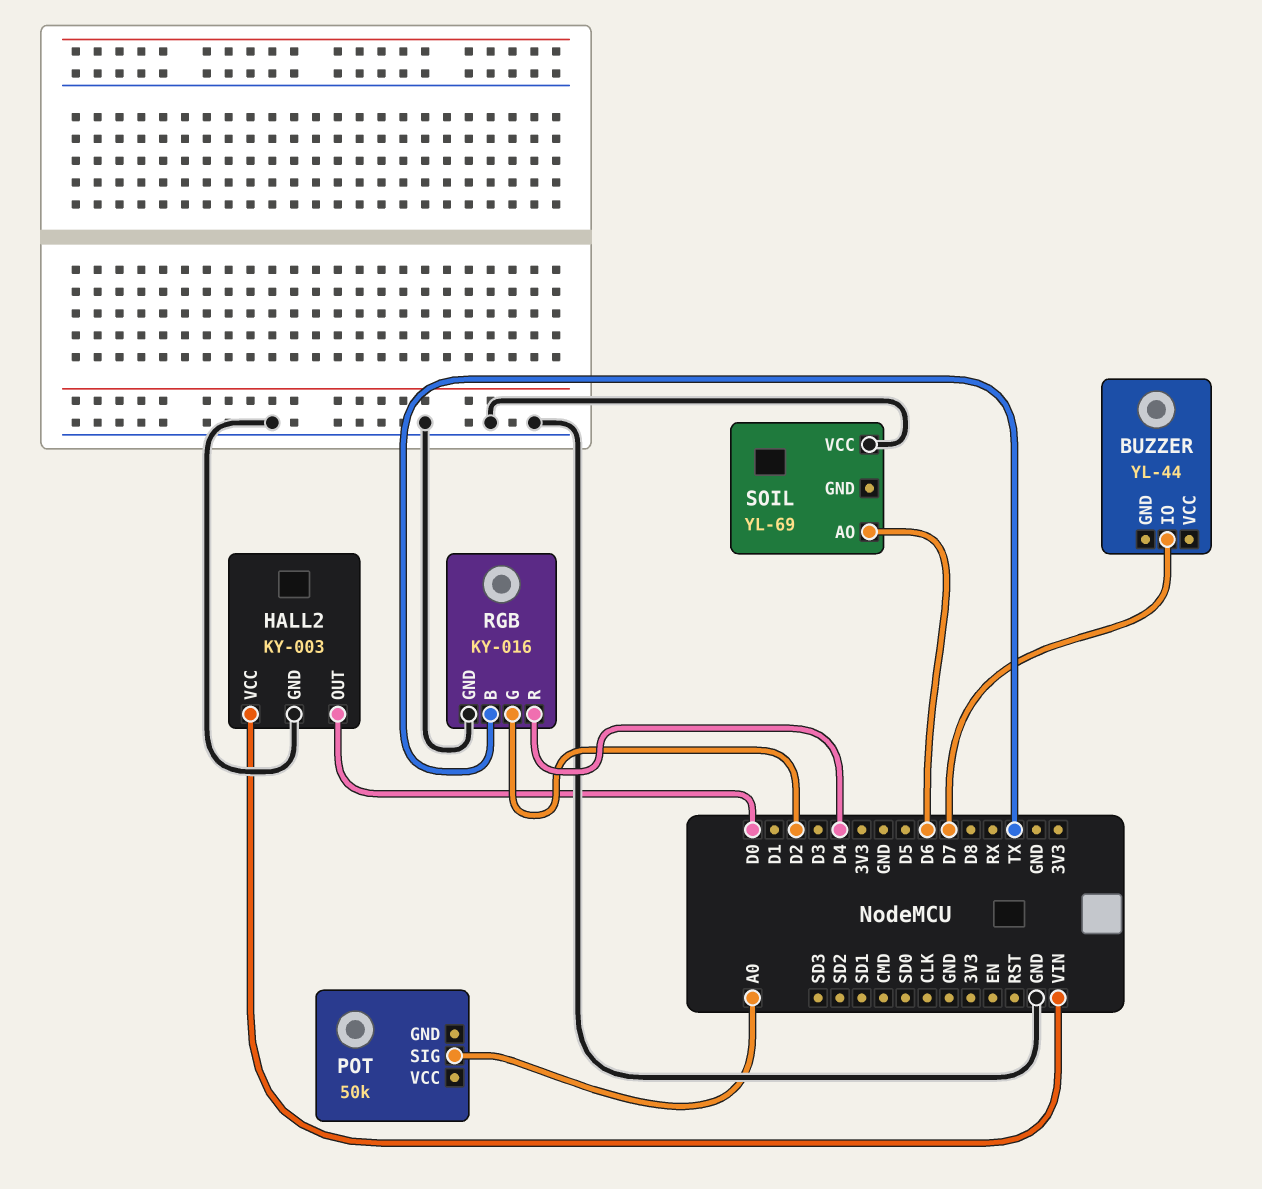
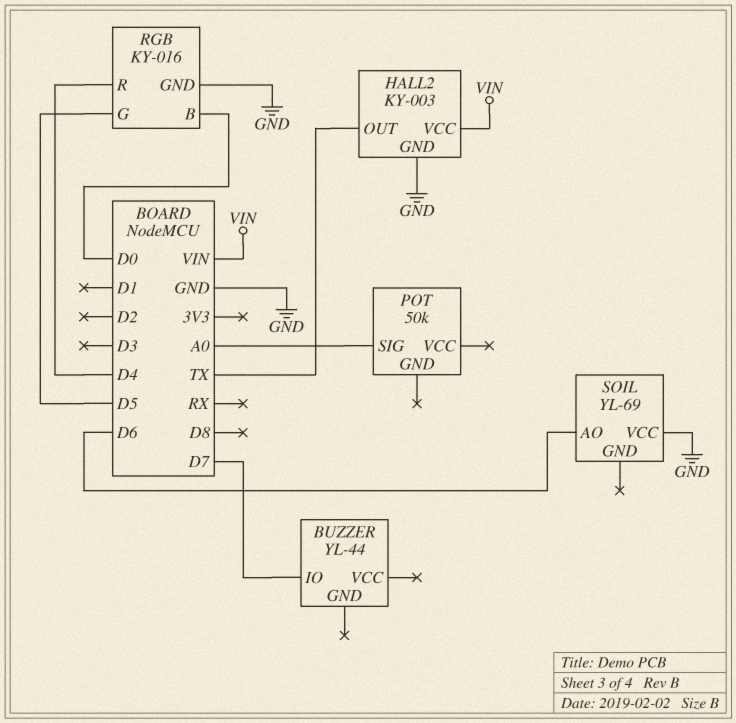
HALL2 pin OUT: D0 -> TX
RGB pin B: TX -> D0
RGB pin G: D2 -> D5

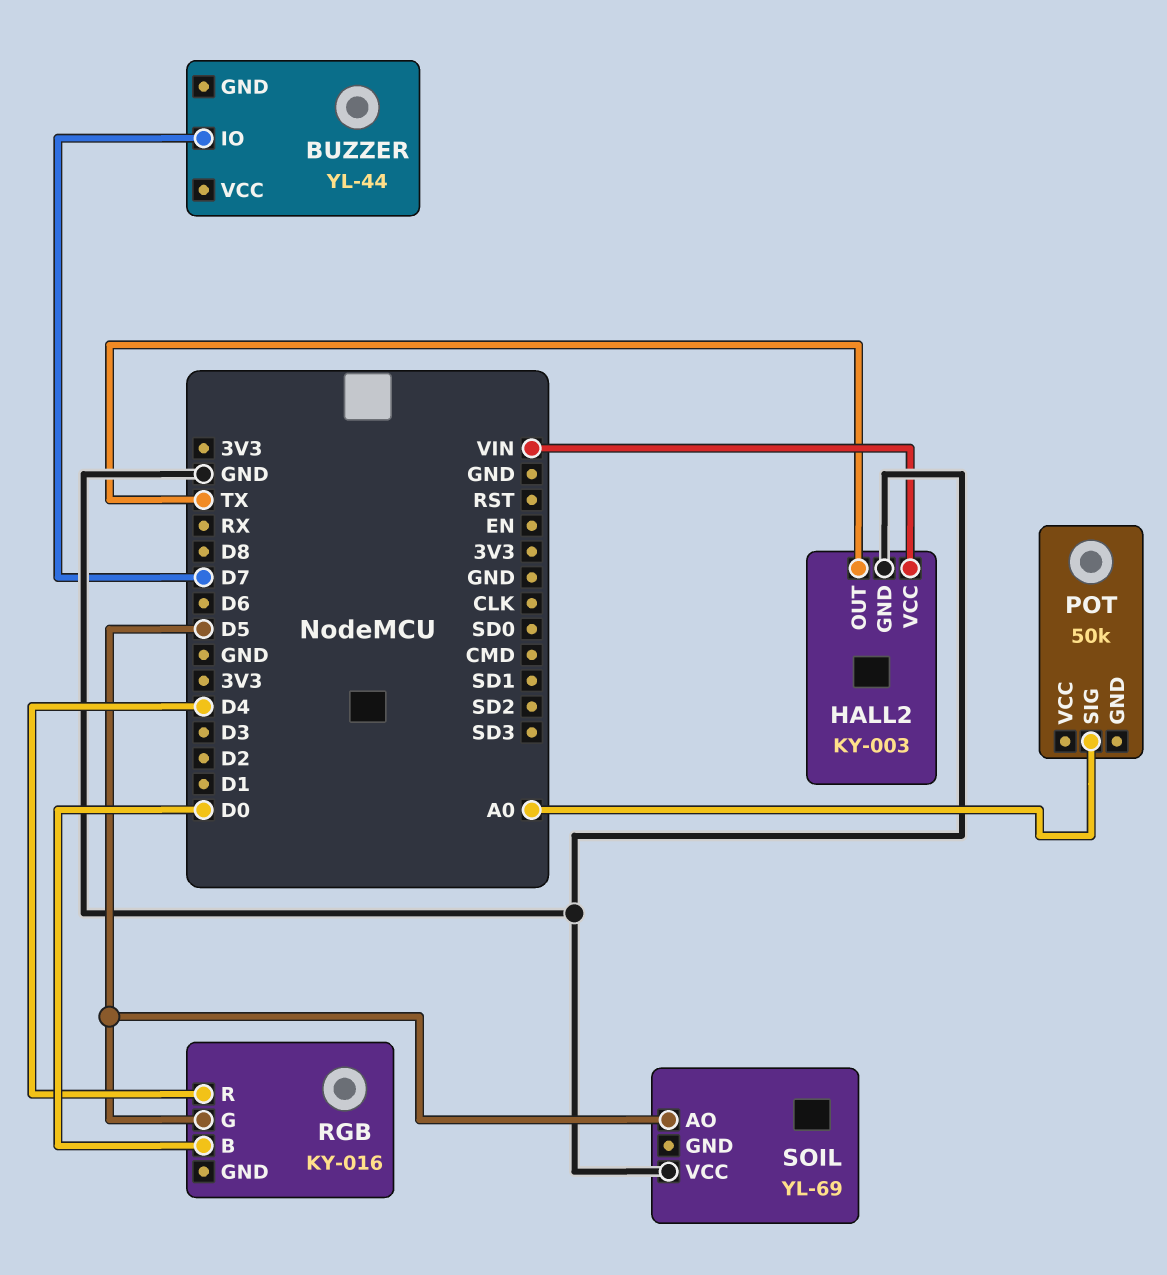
RGB pin GND: GND -> none
SOIL pin AO: D6 -> D5

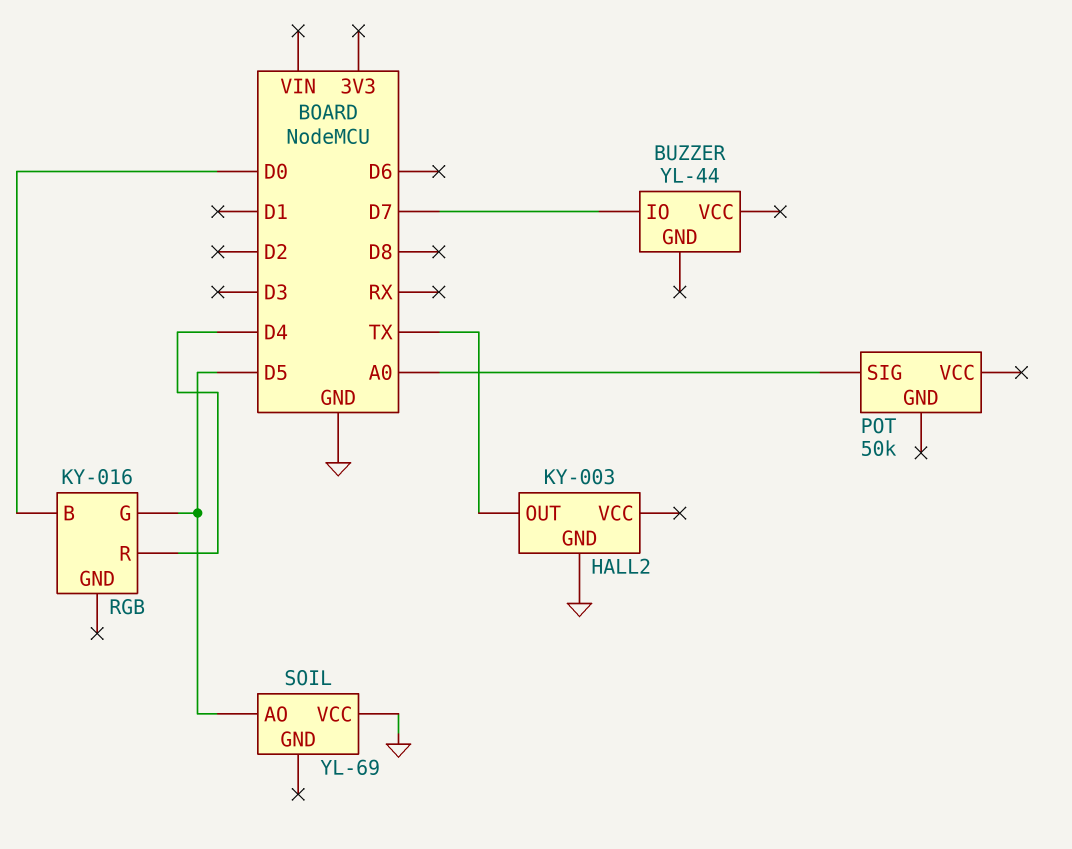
HALL2 pin VCC: VIN -> none

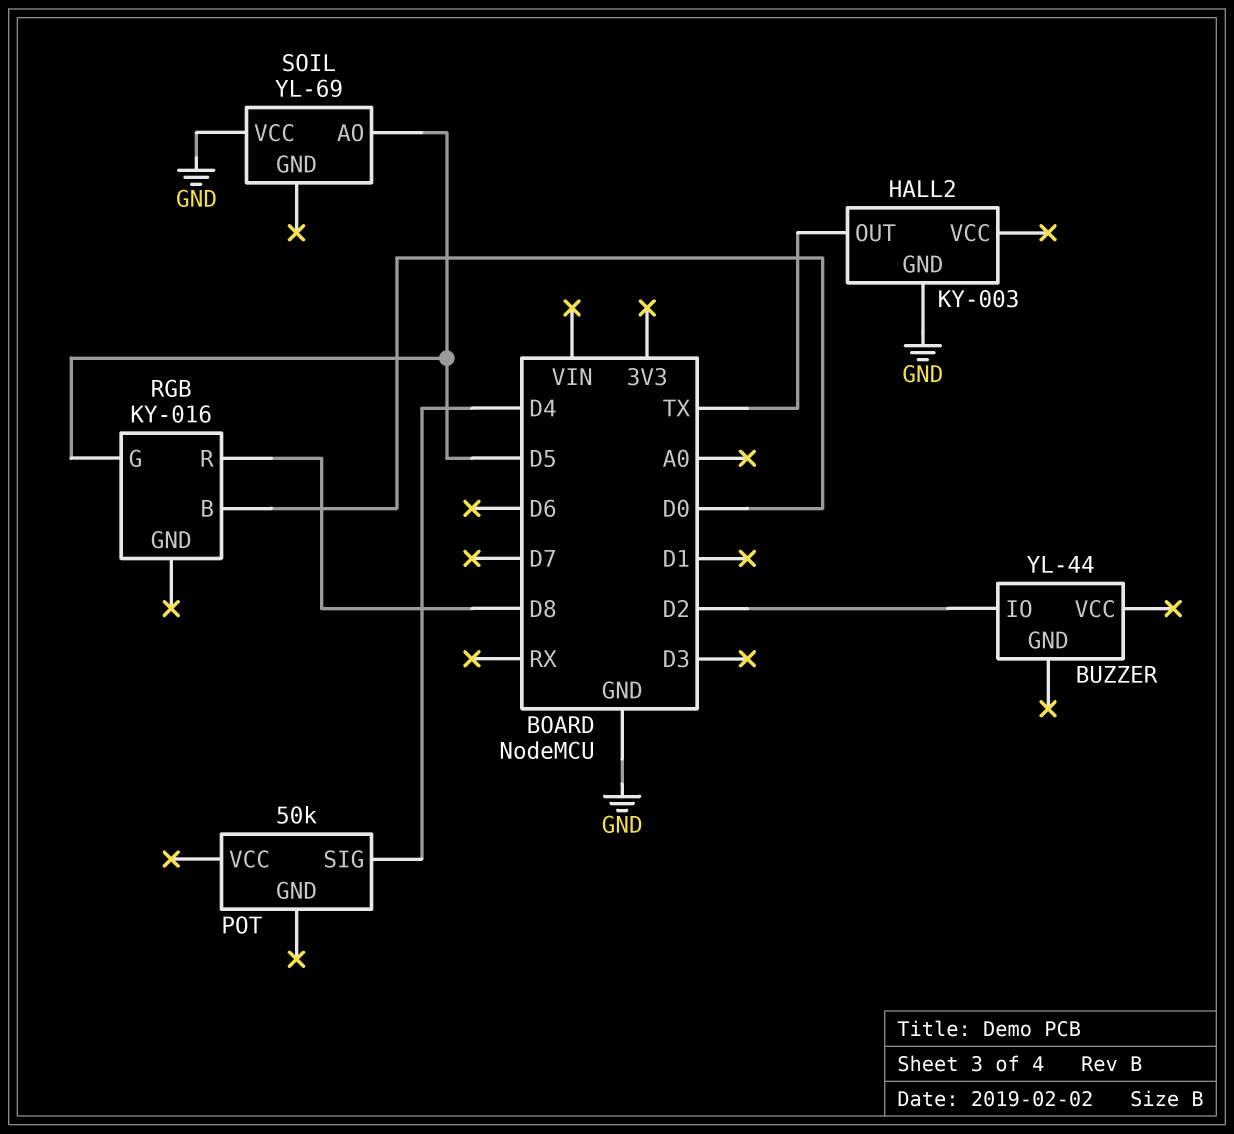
BUZZER pin IO: D7 -> D2
POT pin SIG: A0 -> D4
RGB pin R: D4 -> D8

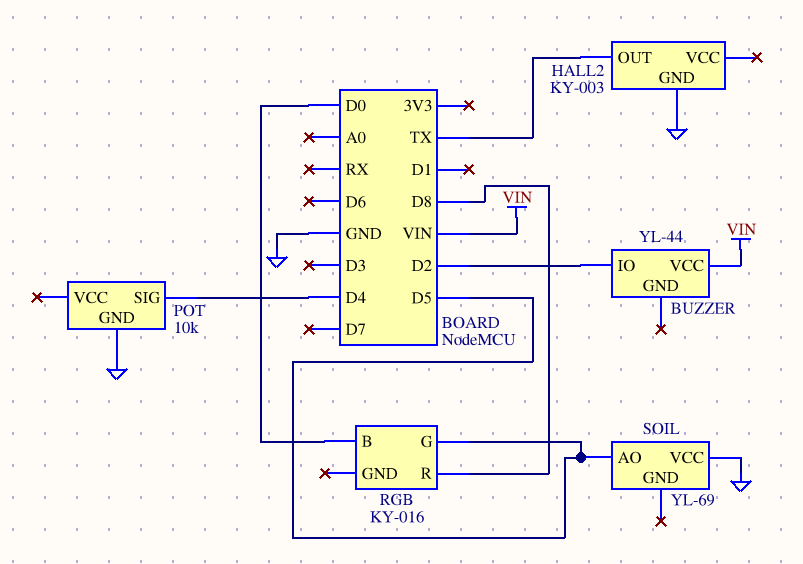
BUZZER pin VCC: none -> VIN
POT: 50k -> 10k
POT pin GND: none -> GND

